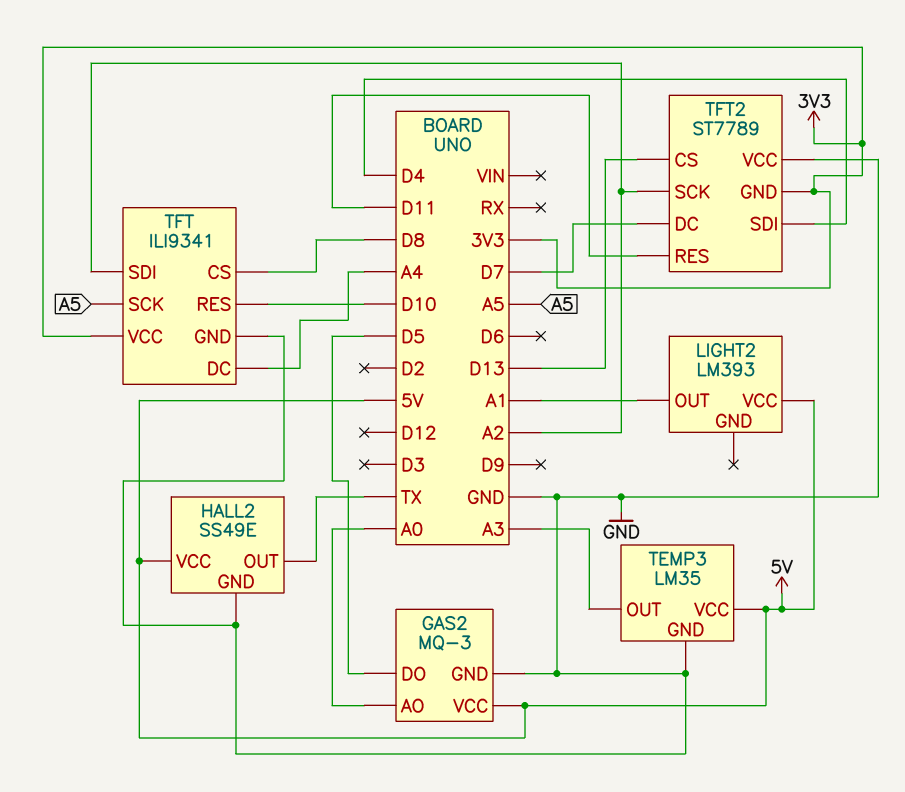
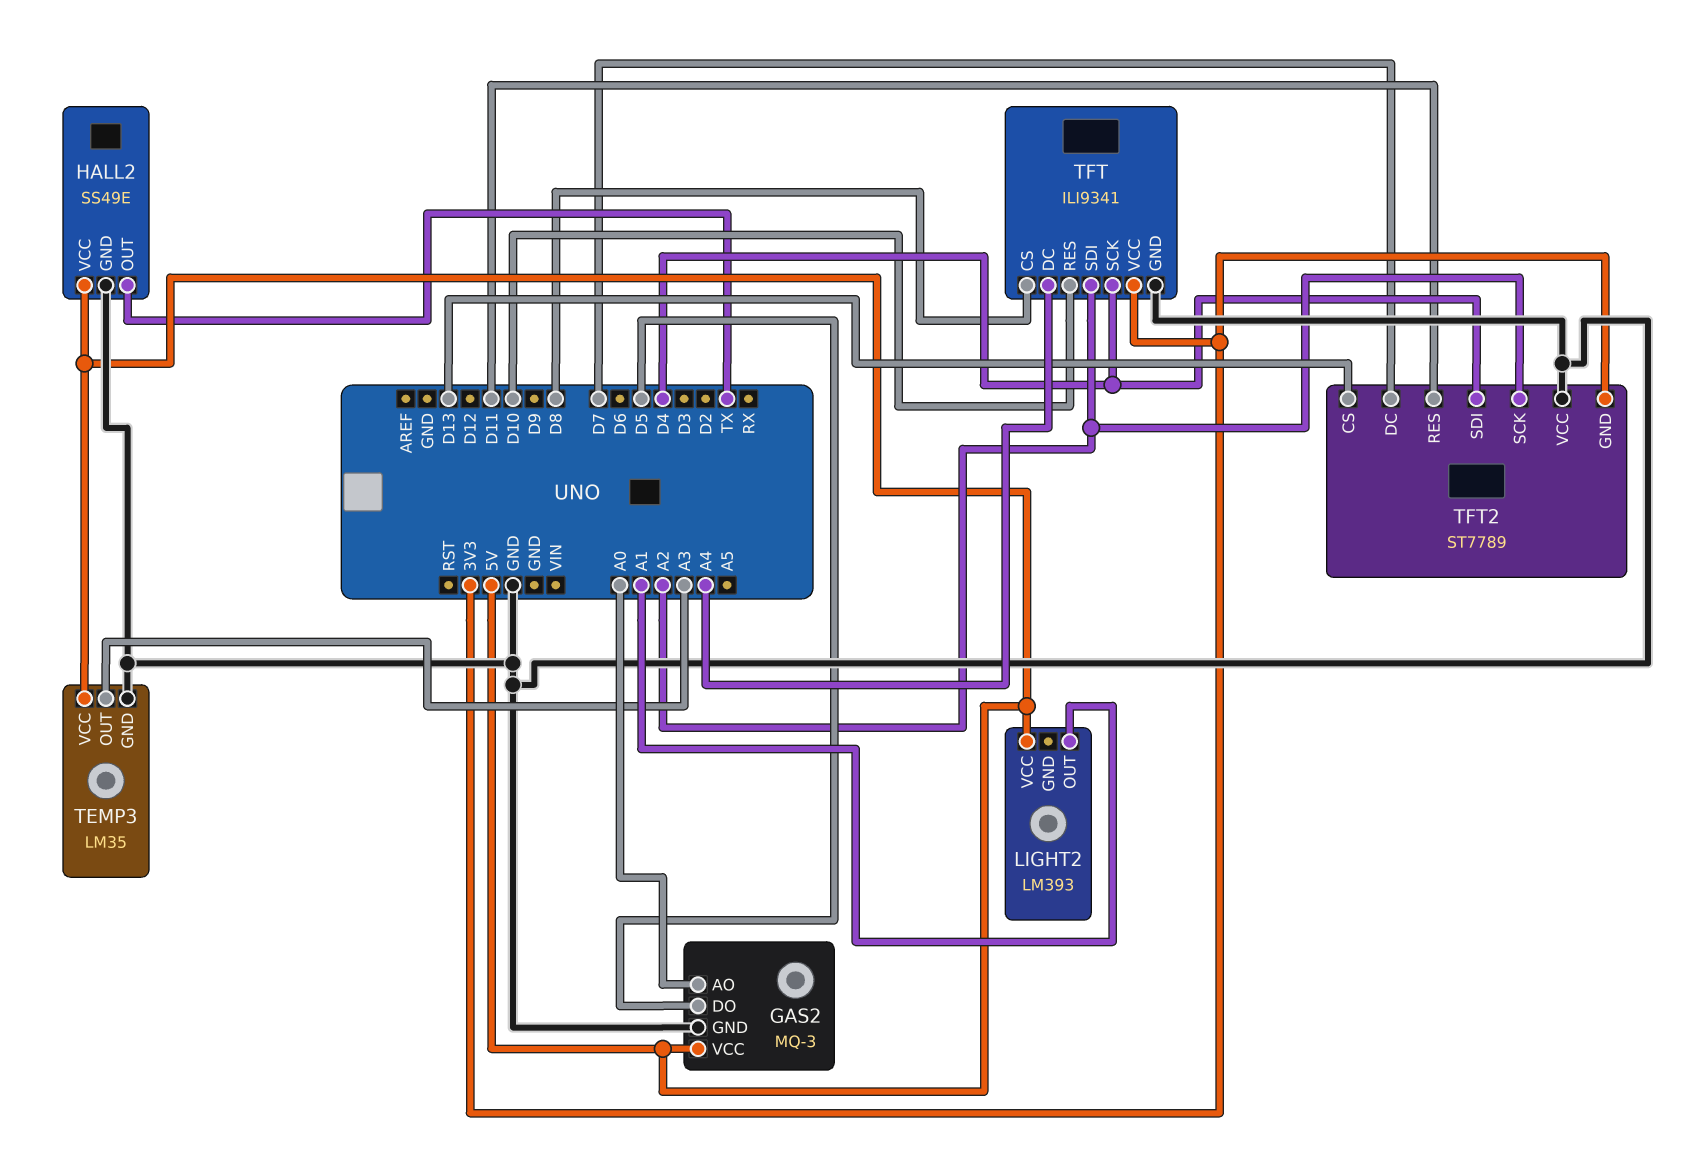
TFT pin SCK: A5 -> D4

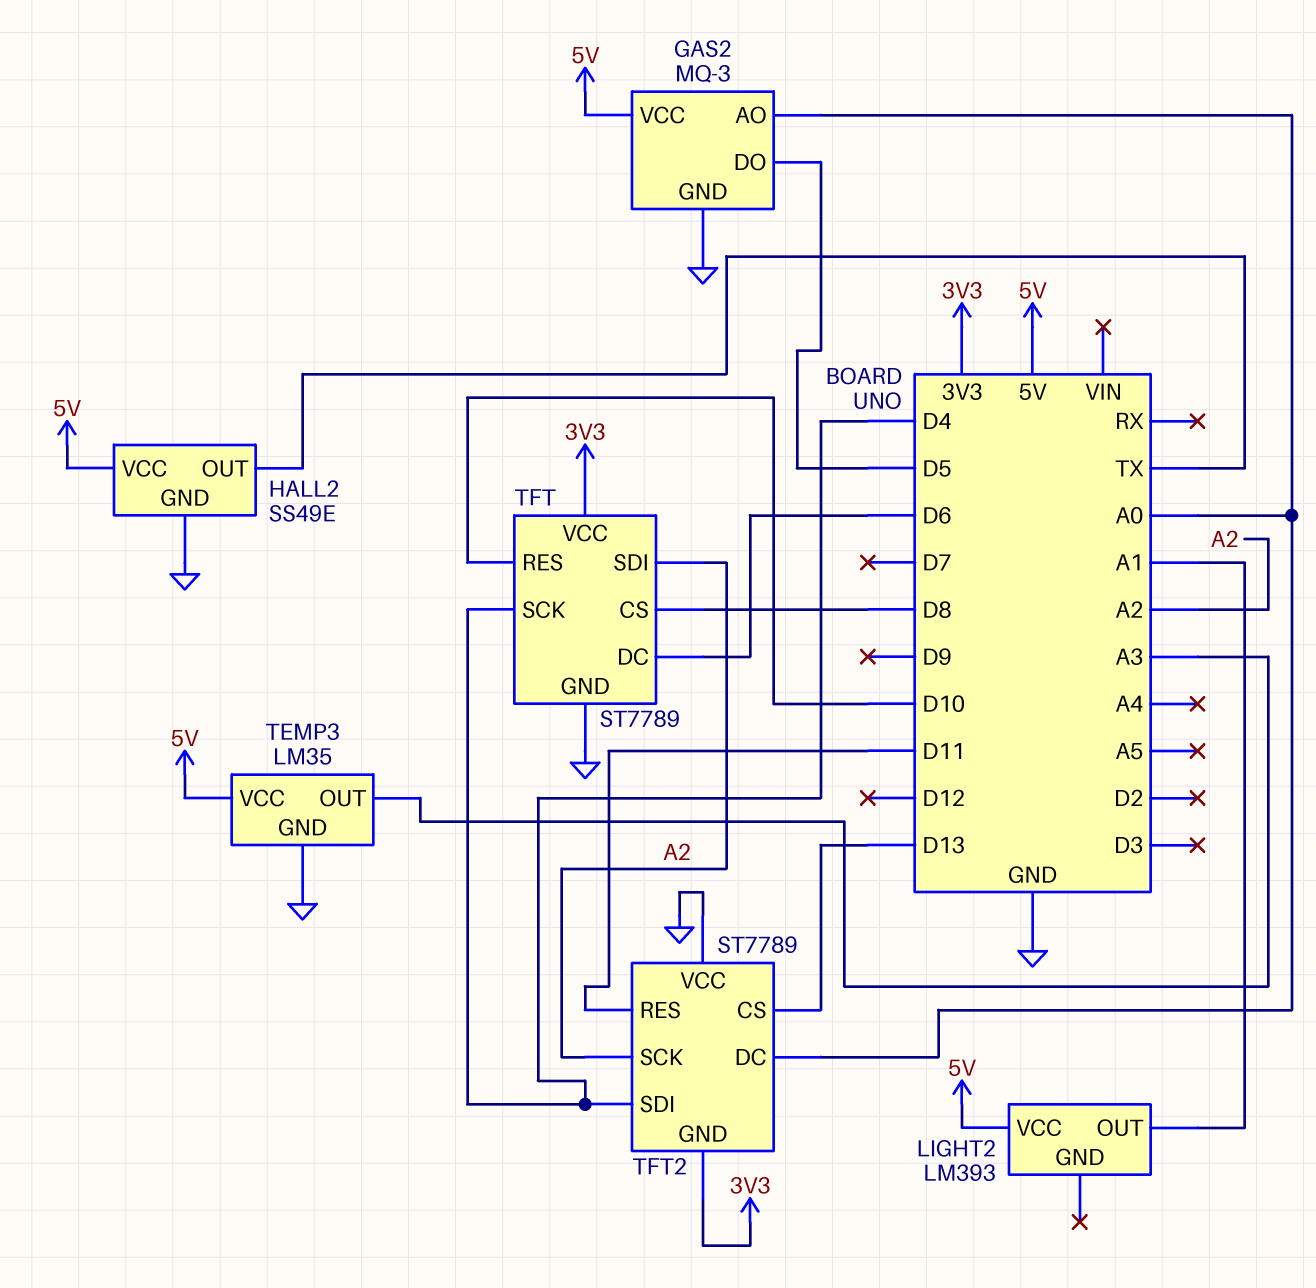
TFT: ILI9341 -> ST7789
TFT pin DC: A4 -> D6
TFT2 pin DC: D7 -> A0

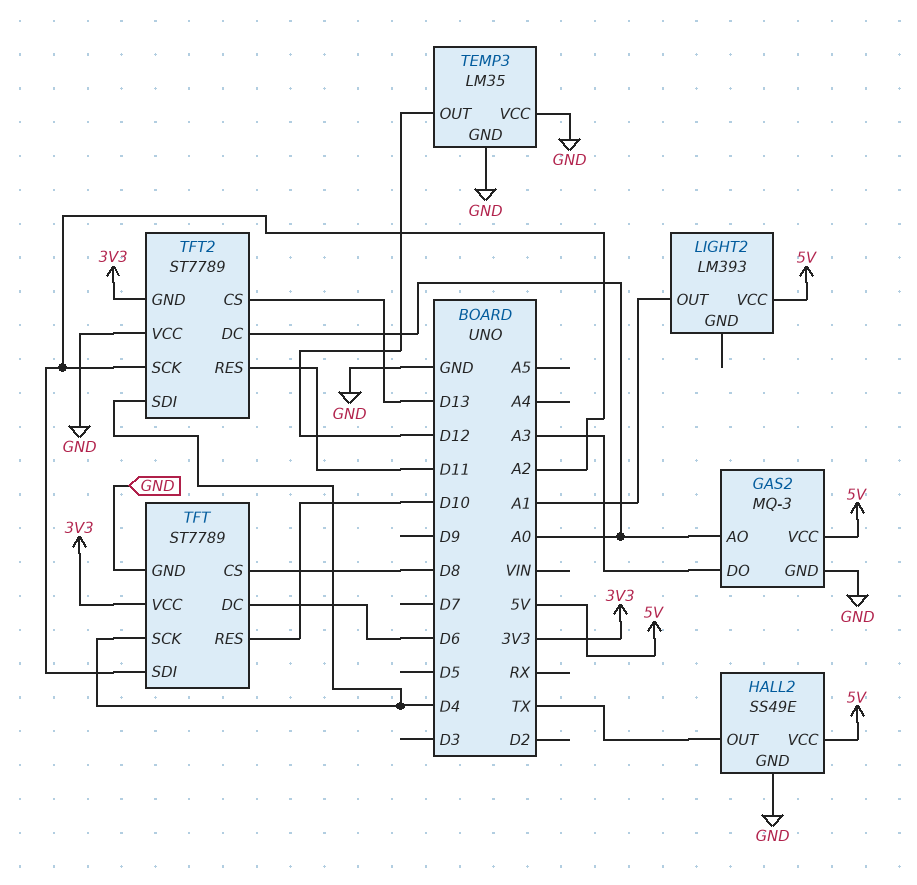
GAS2 pin DO: D5 -> A3
TEMP3 pin OUT: A3 -> D12
TEMP3 pin VCC: 5V -> GND

